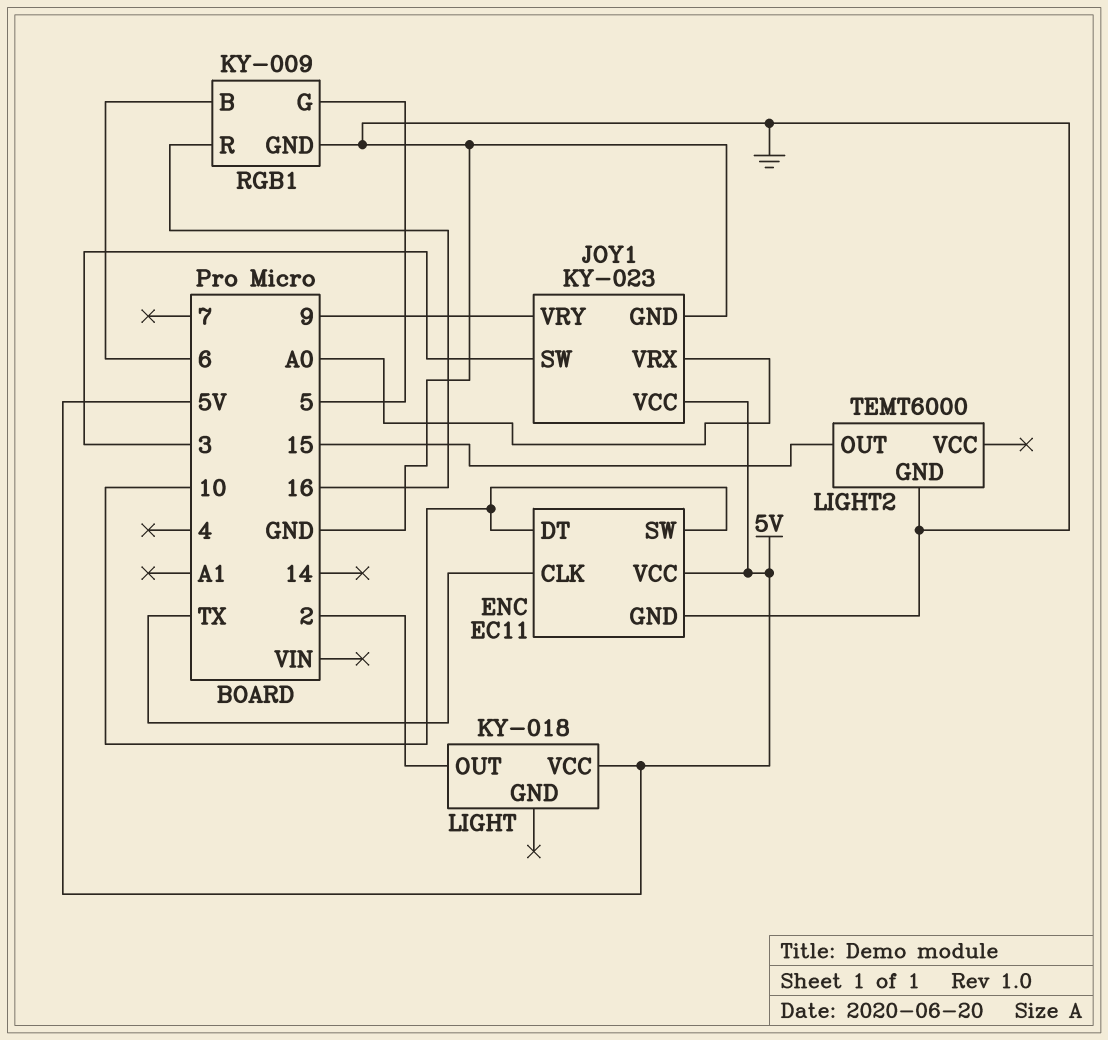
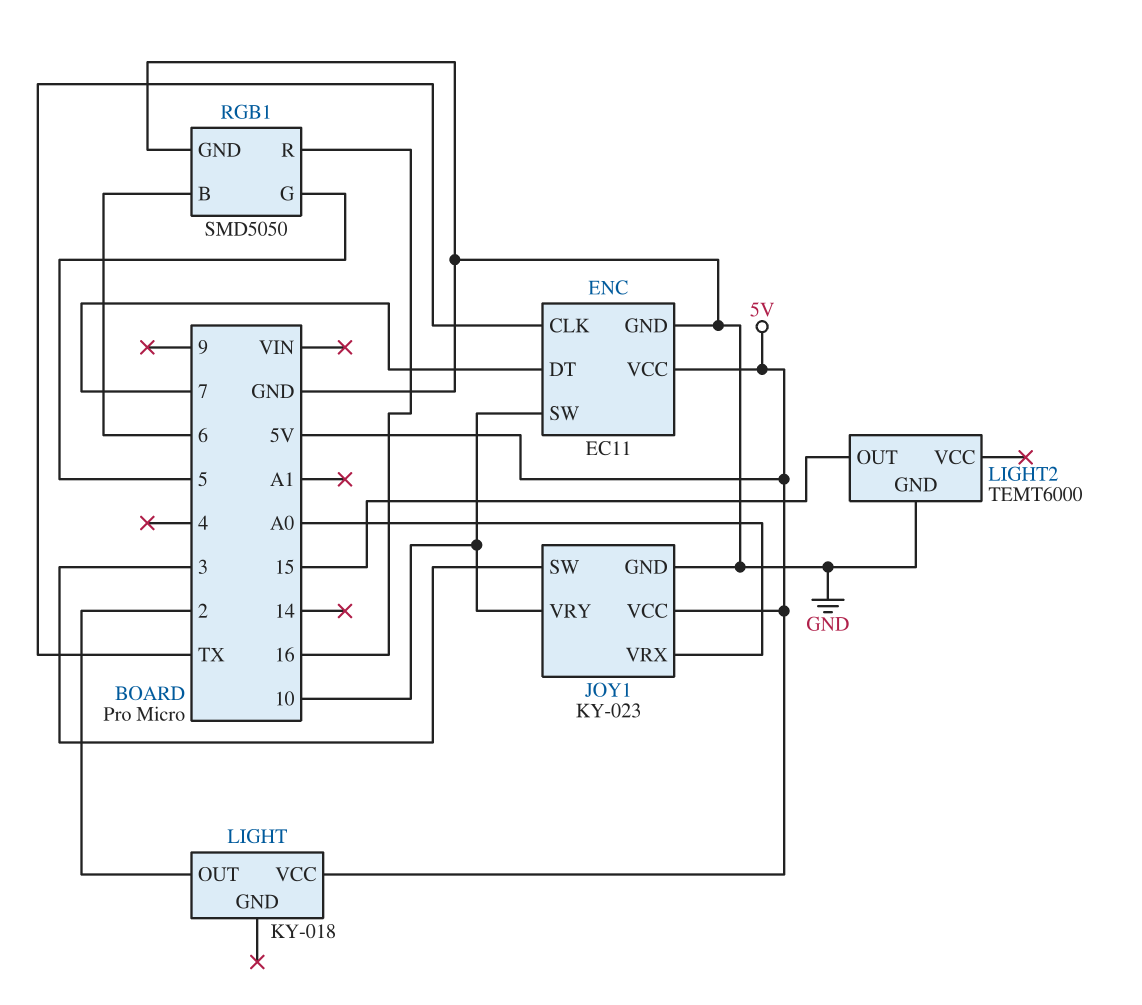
ENC pin DT: 10 -> 7
JOY1 pin VRY: 9 -> 10
RGB1: KY-009 -> SMD5050

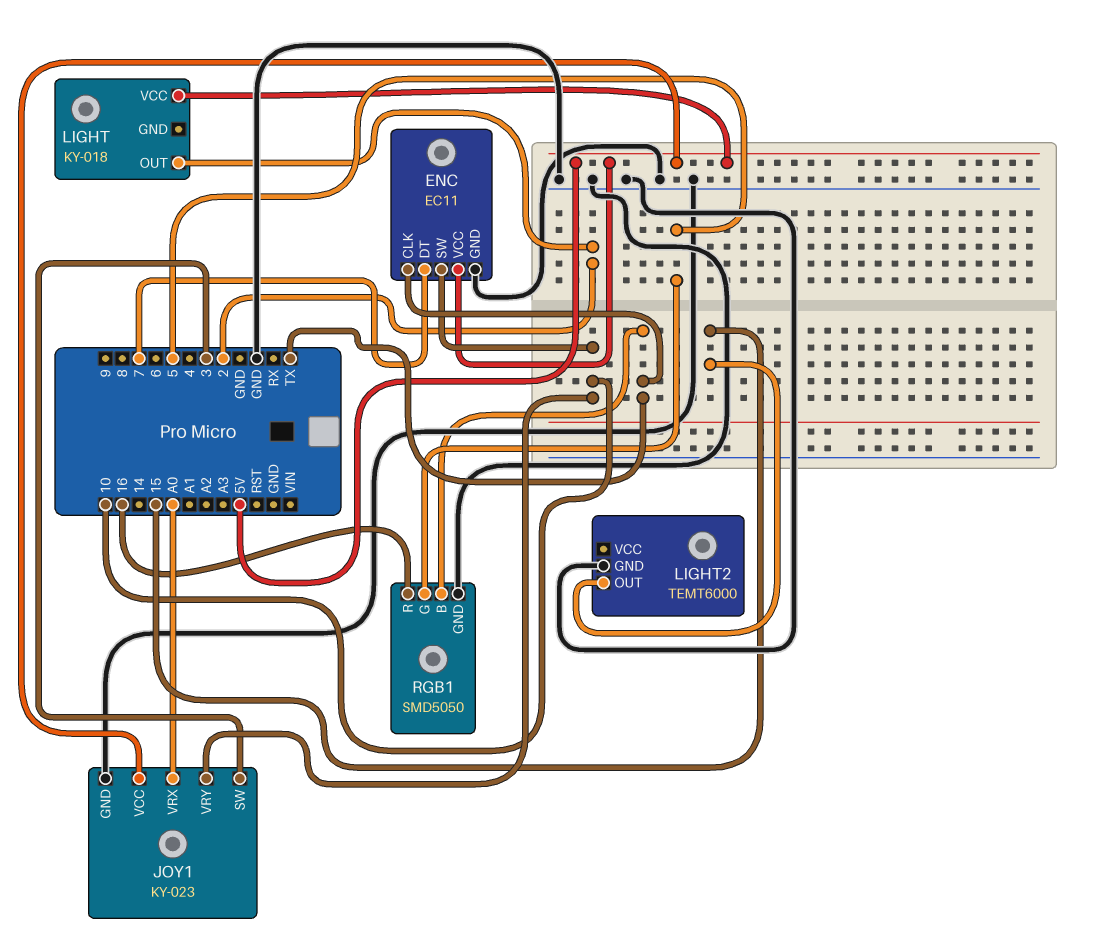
RGB1 pin B: 6 -> TX

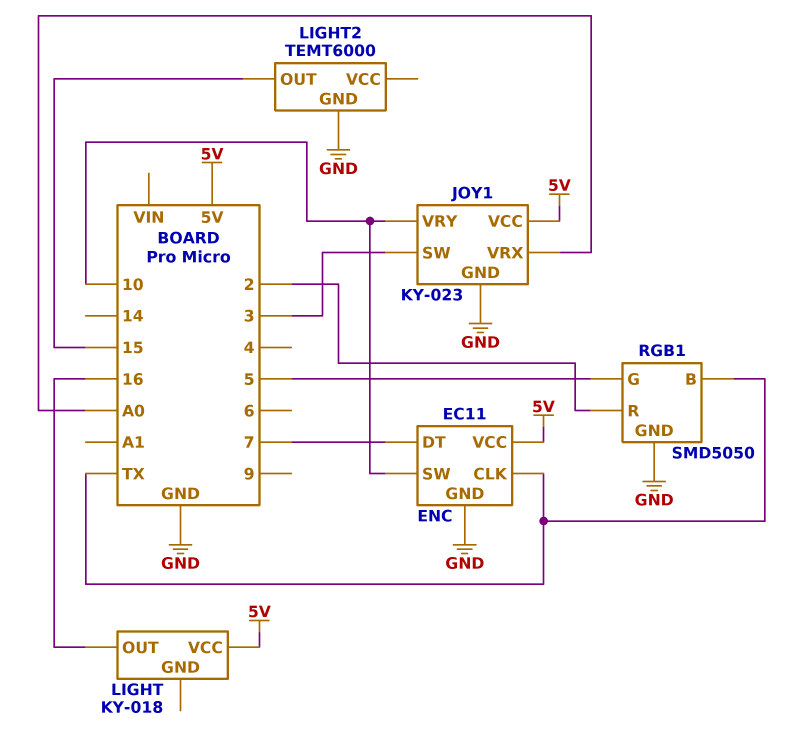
LIGHT pin OUT: 2 -> 16
RGB1 pin R: 16 -> 2

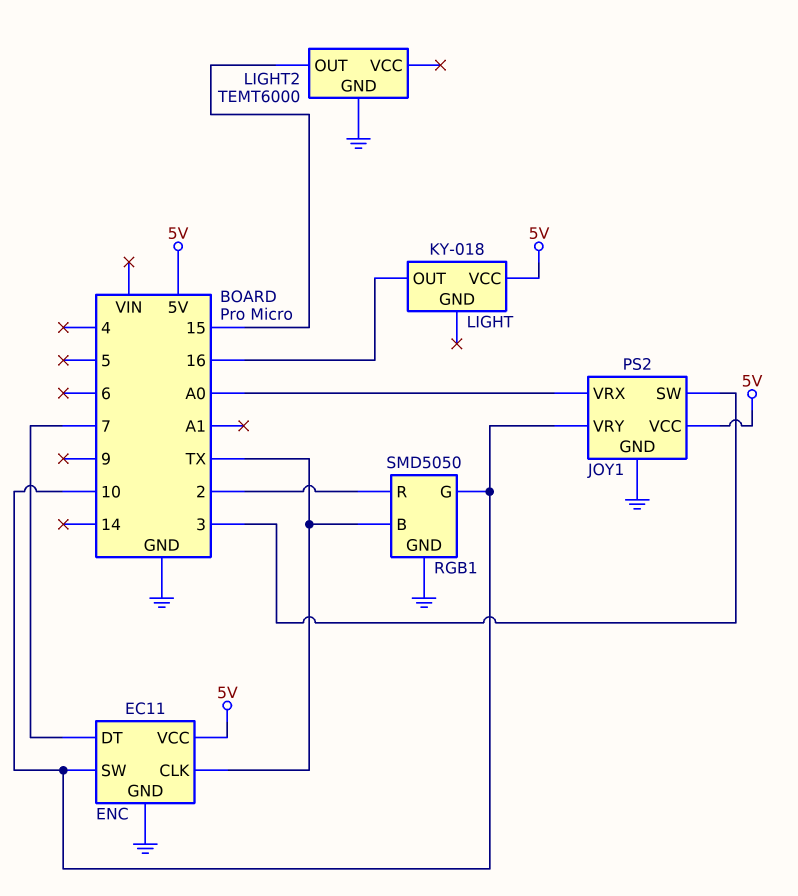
JOY1: KY-023 -> PS2
RGB1 pin G: 5 -> 10

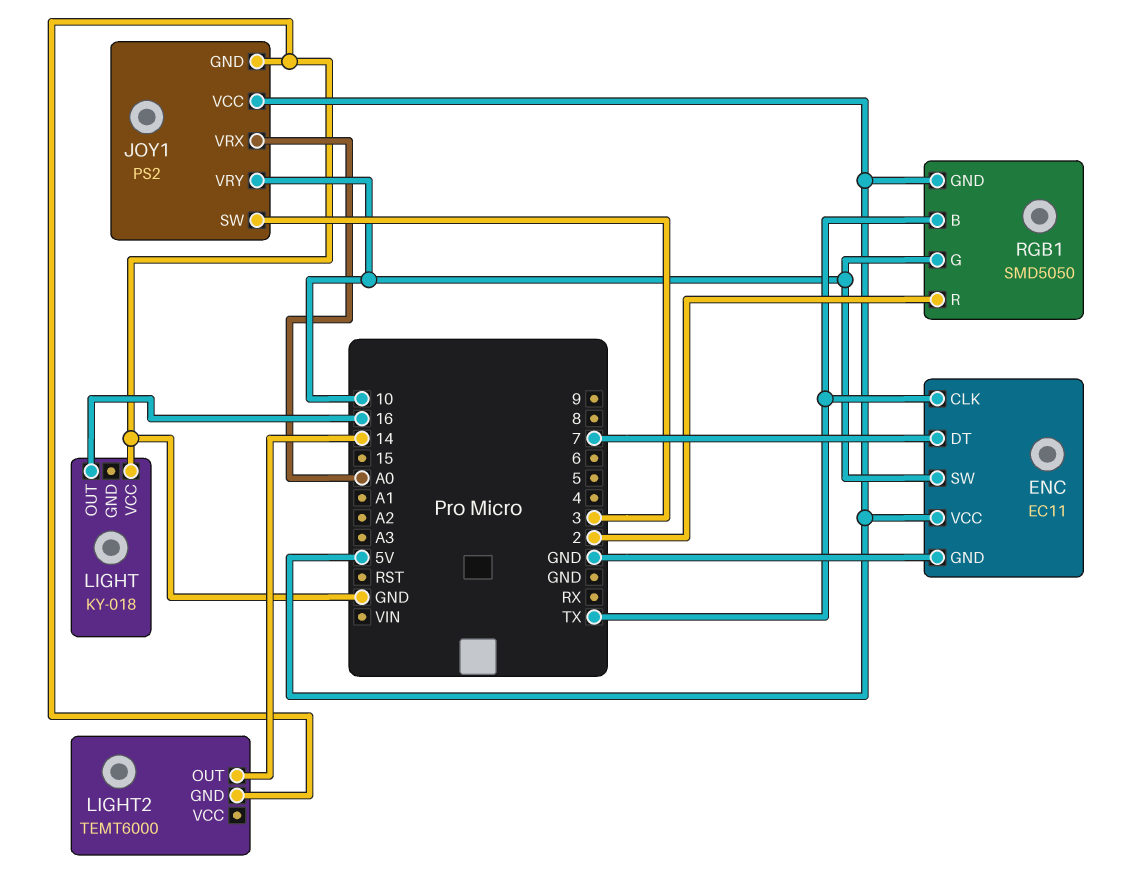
LIGHT pin VCC: 5V -> GND
LIGHT2 pin OUT: 15 -> 14
RGB1 pin GND: GND -> 5V

